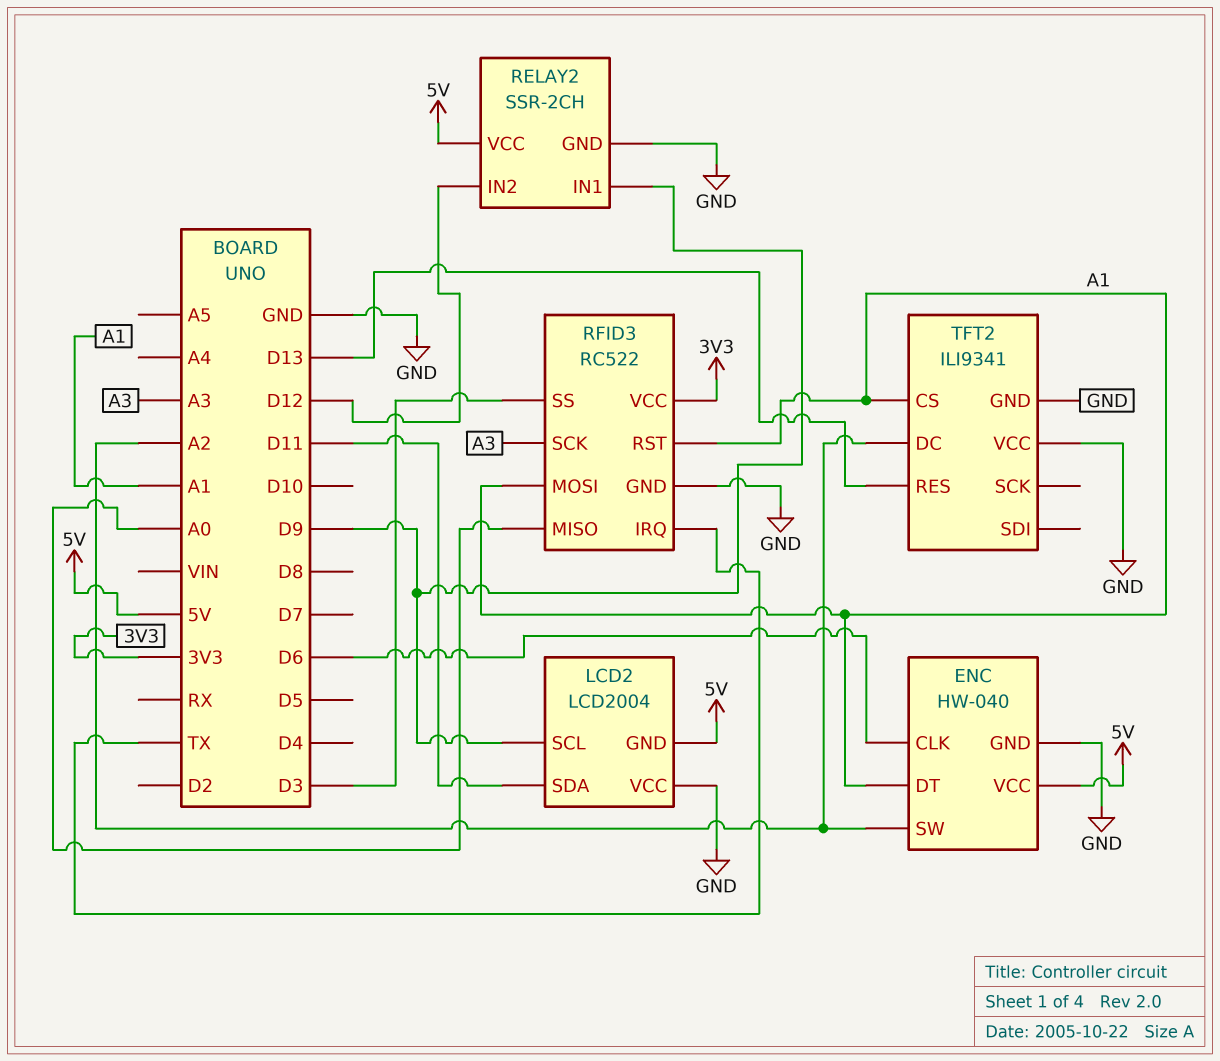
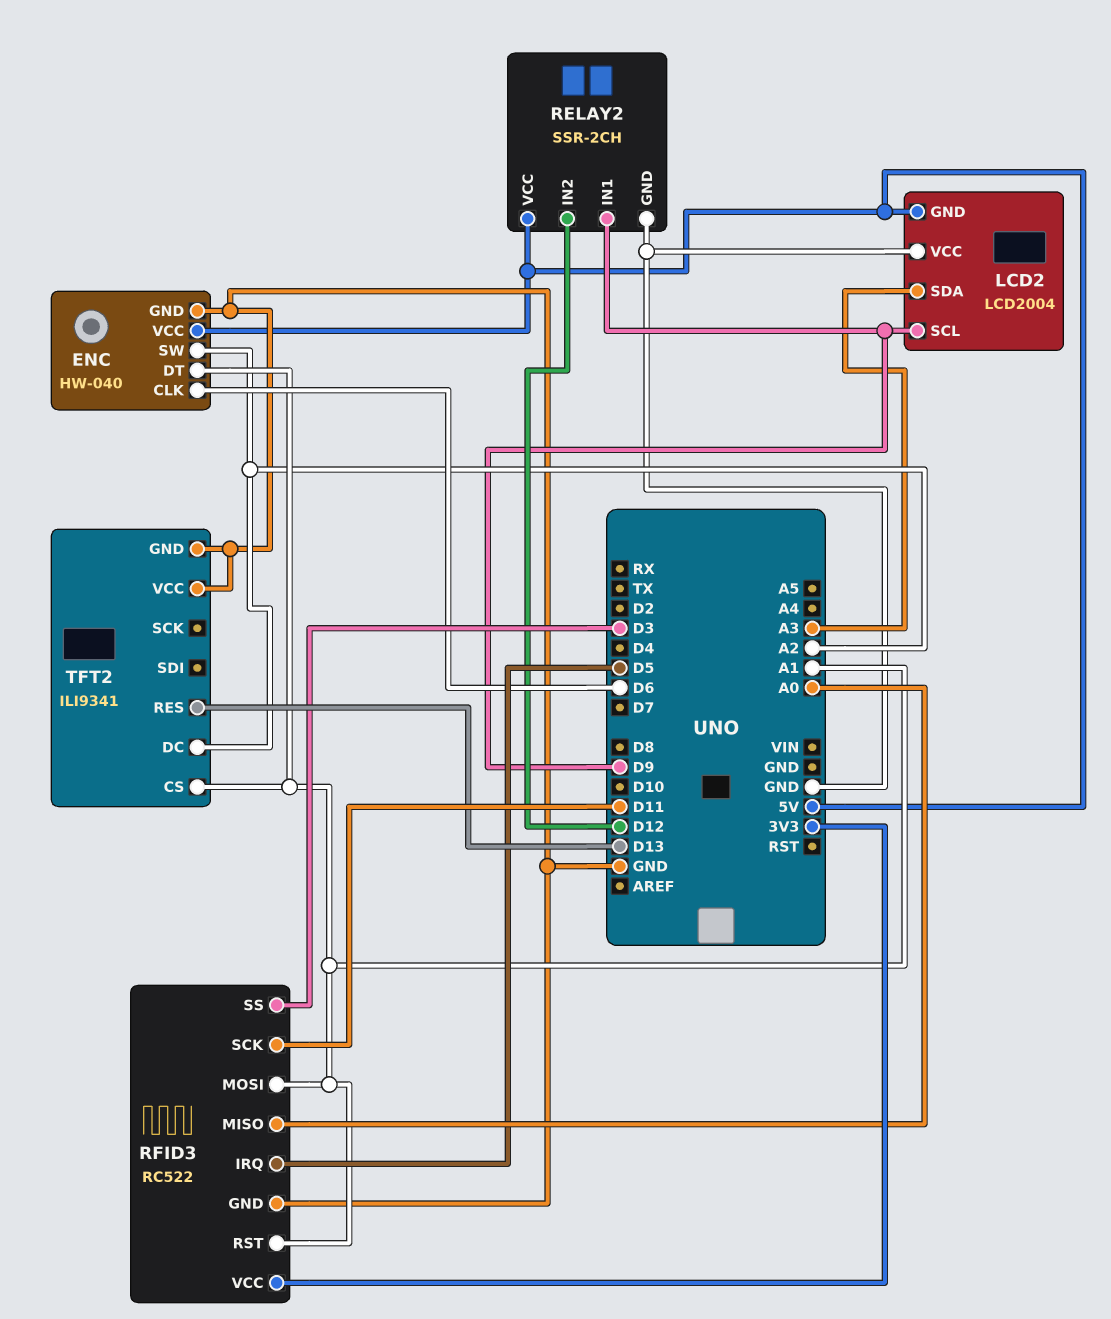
LCD2 pin SDA: D11 -> A3
RFID3 pin IRQ: TX -> D5
RFID3 pin SCK: A3 -> D11

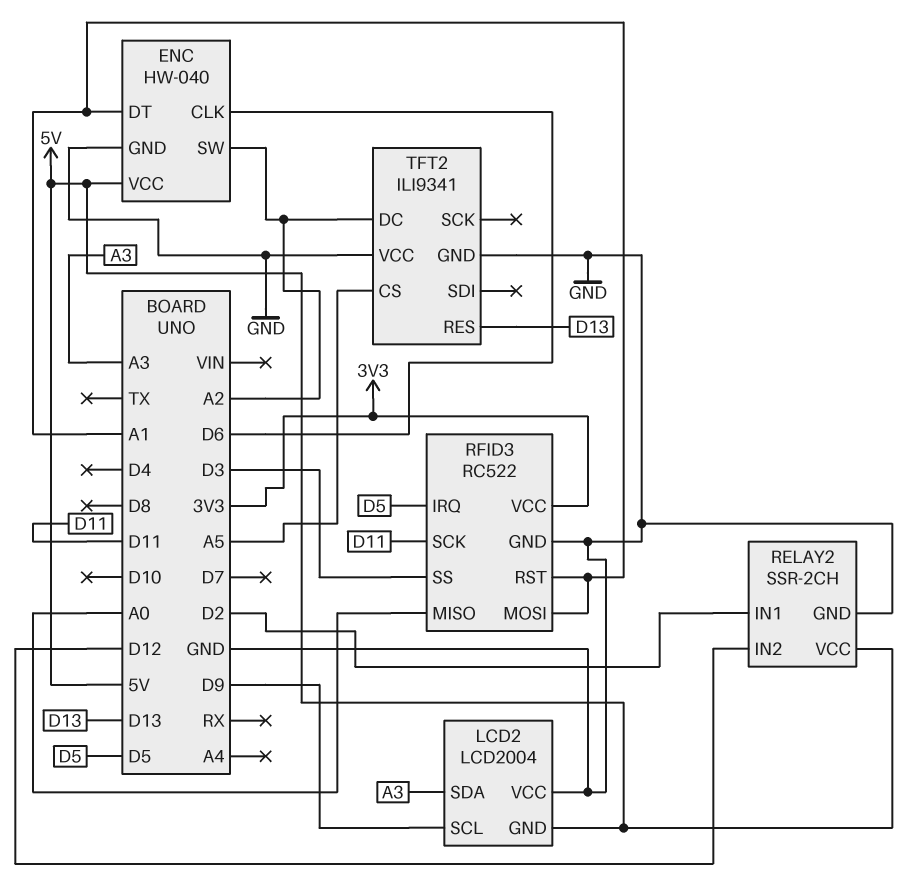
RELAY2 pin IN1: D9 -> D2
TFT2 pin CS: A1 -> A5

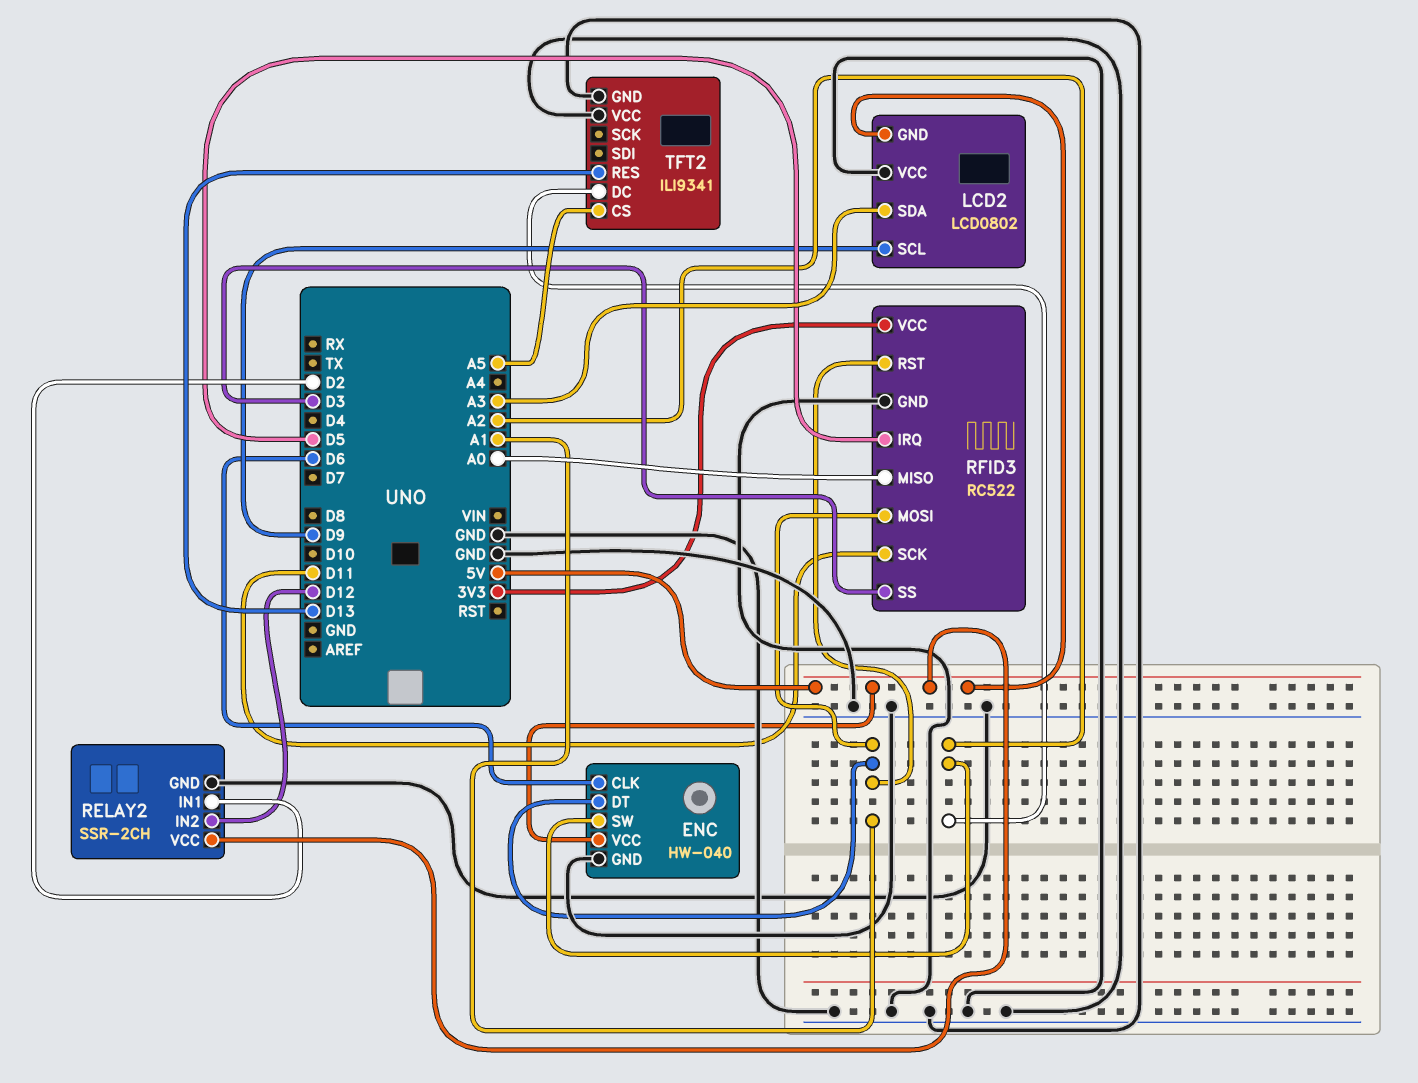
LCD2: LCD2004 -> LCD0802

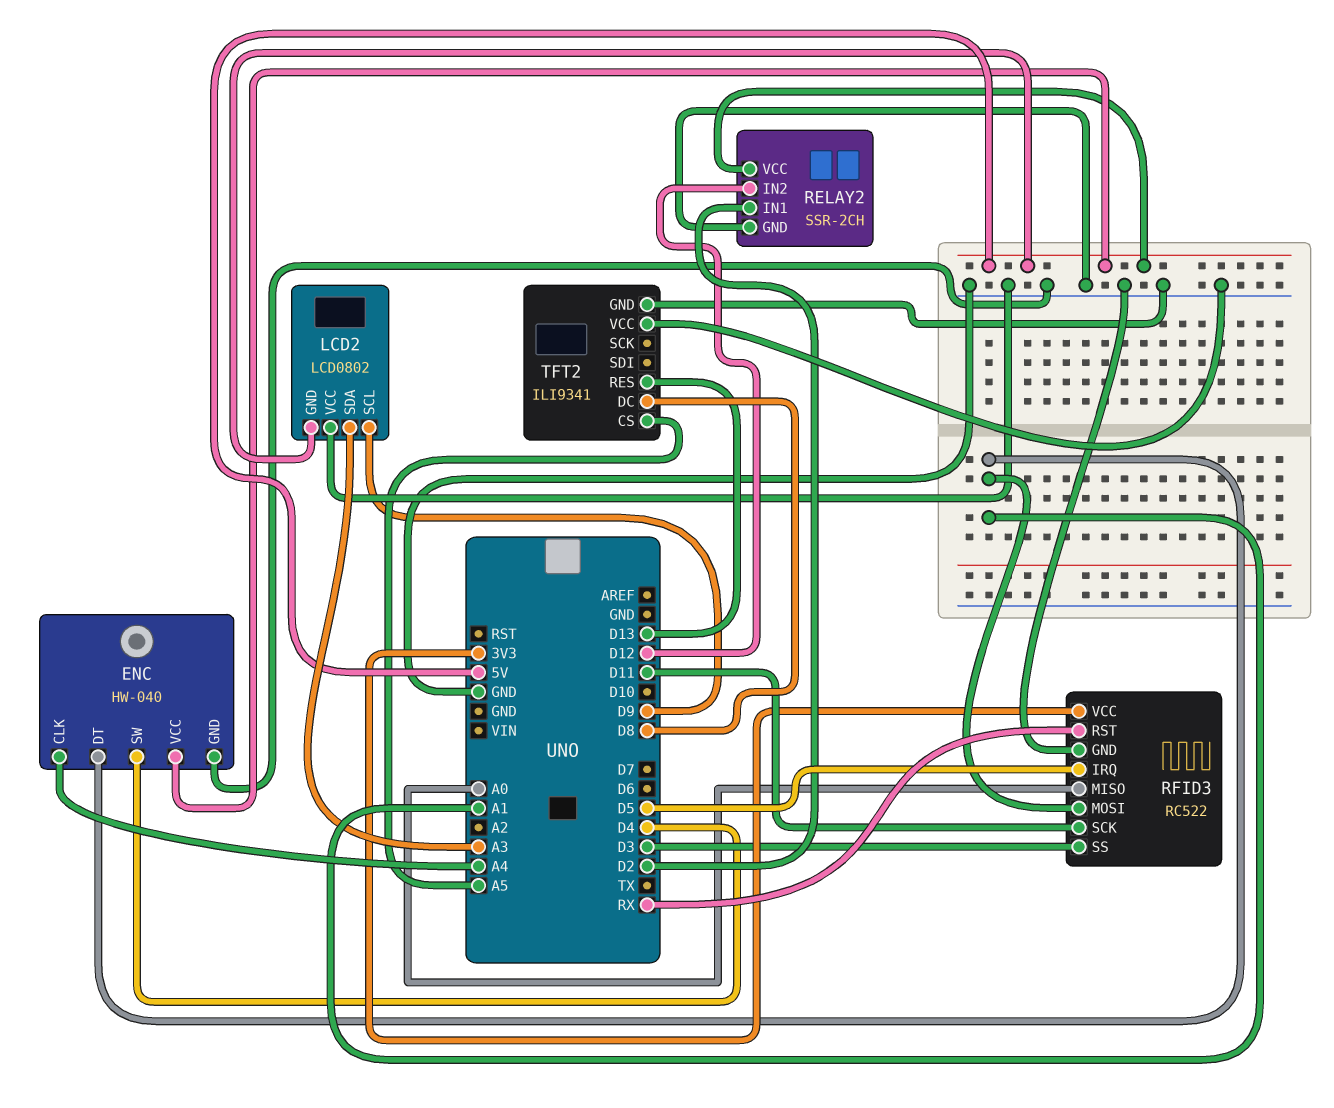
ENC pin CLK: D6 -> A4
ENC pin SW: A2 -> D4
RFID3 pin RST: A1 -> RX
TFT2 pin DC: A2 -> D8

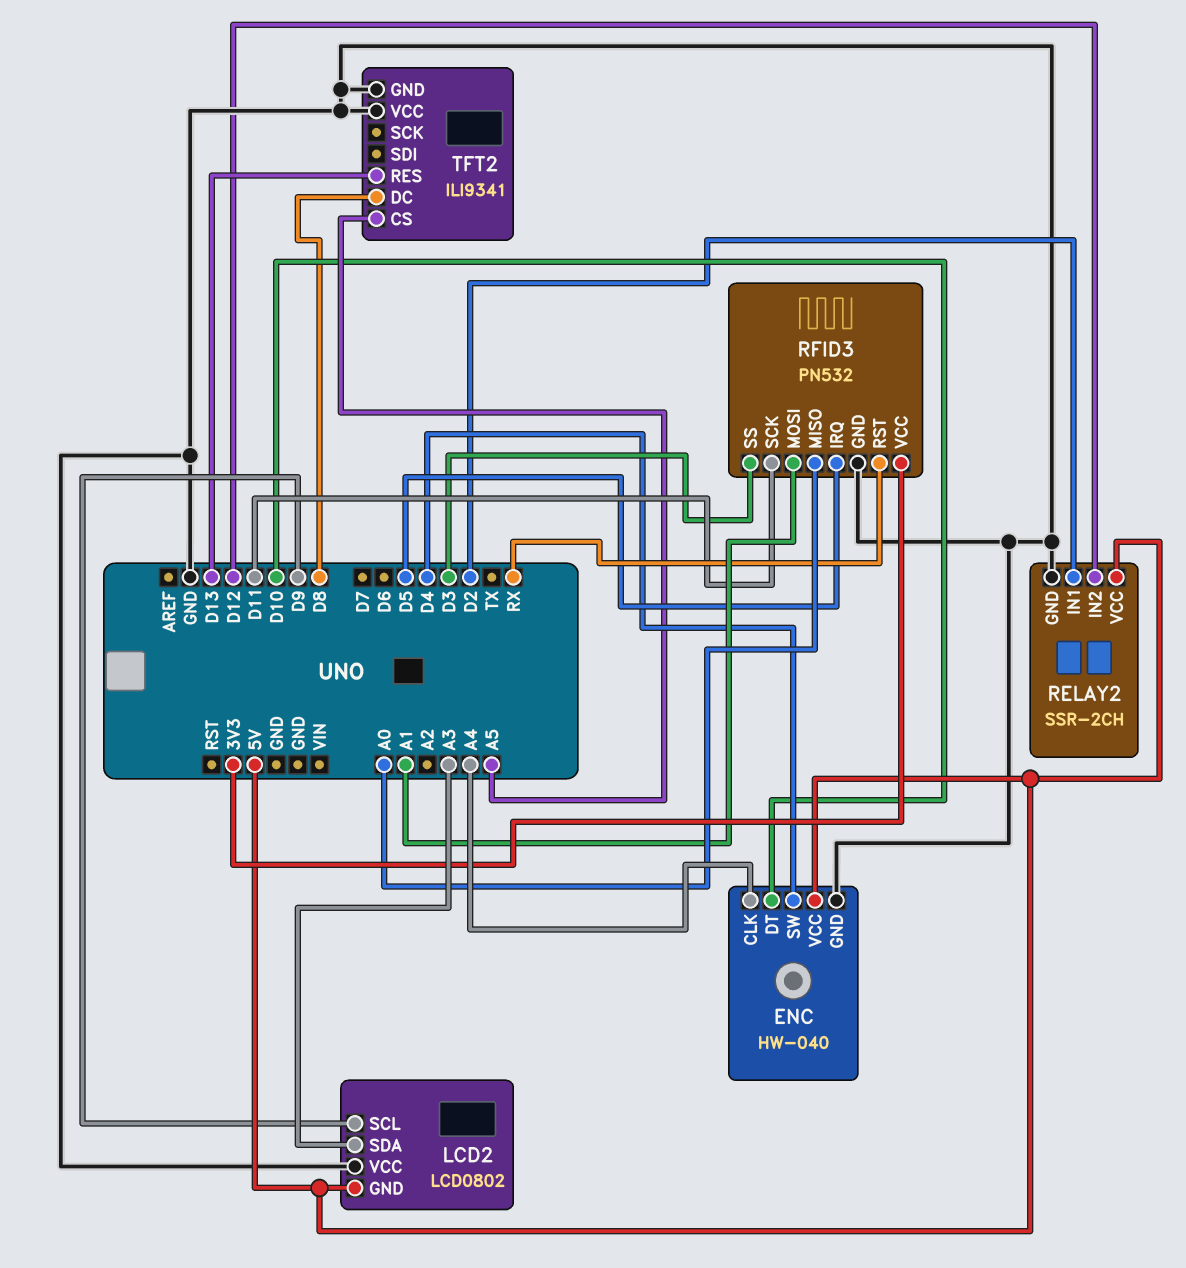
ENC pin DT: A1 -> D10
RFID3: RC522 -> PN532

